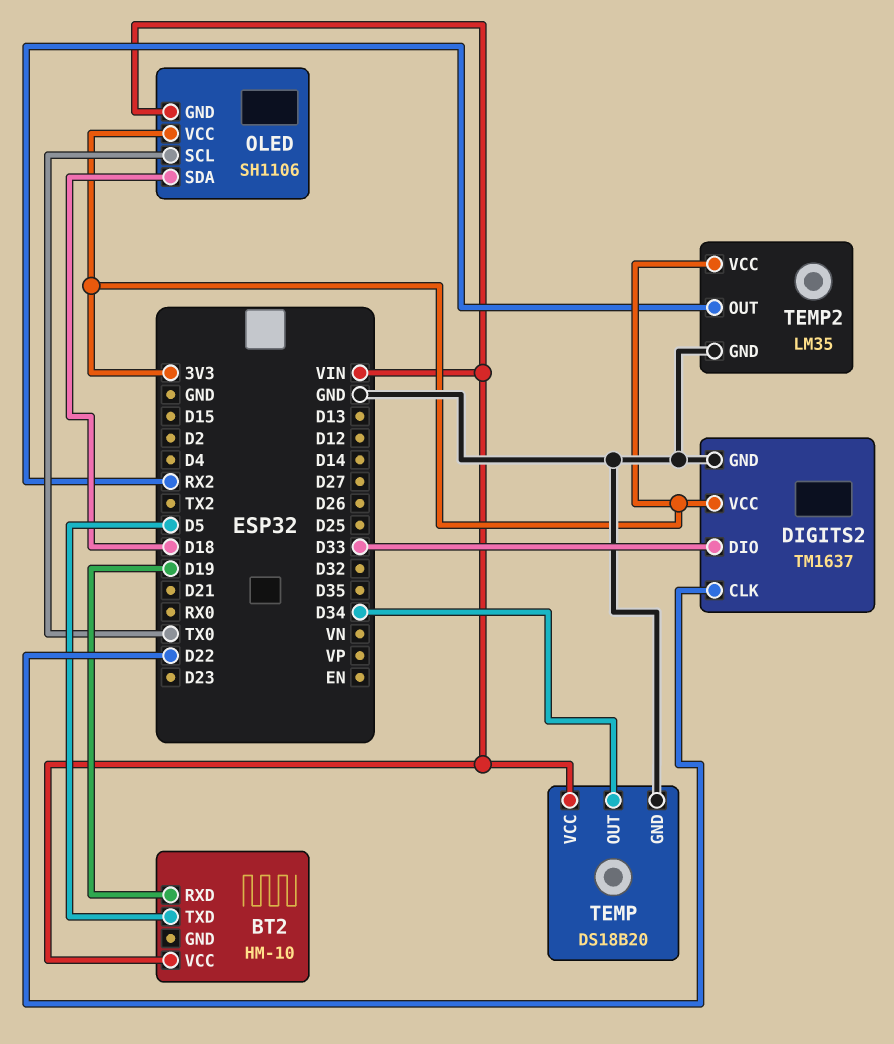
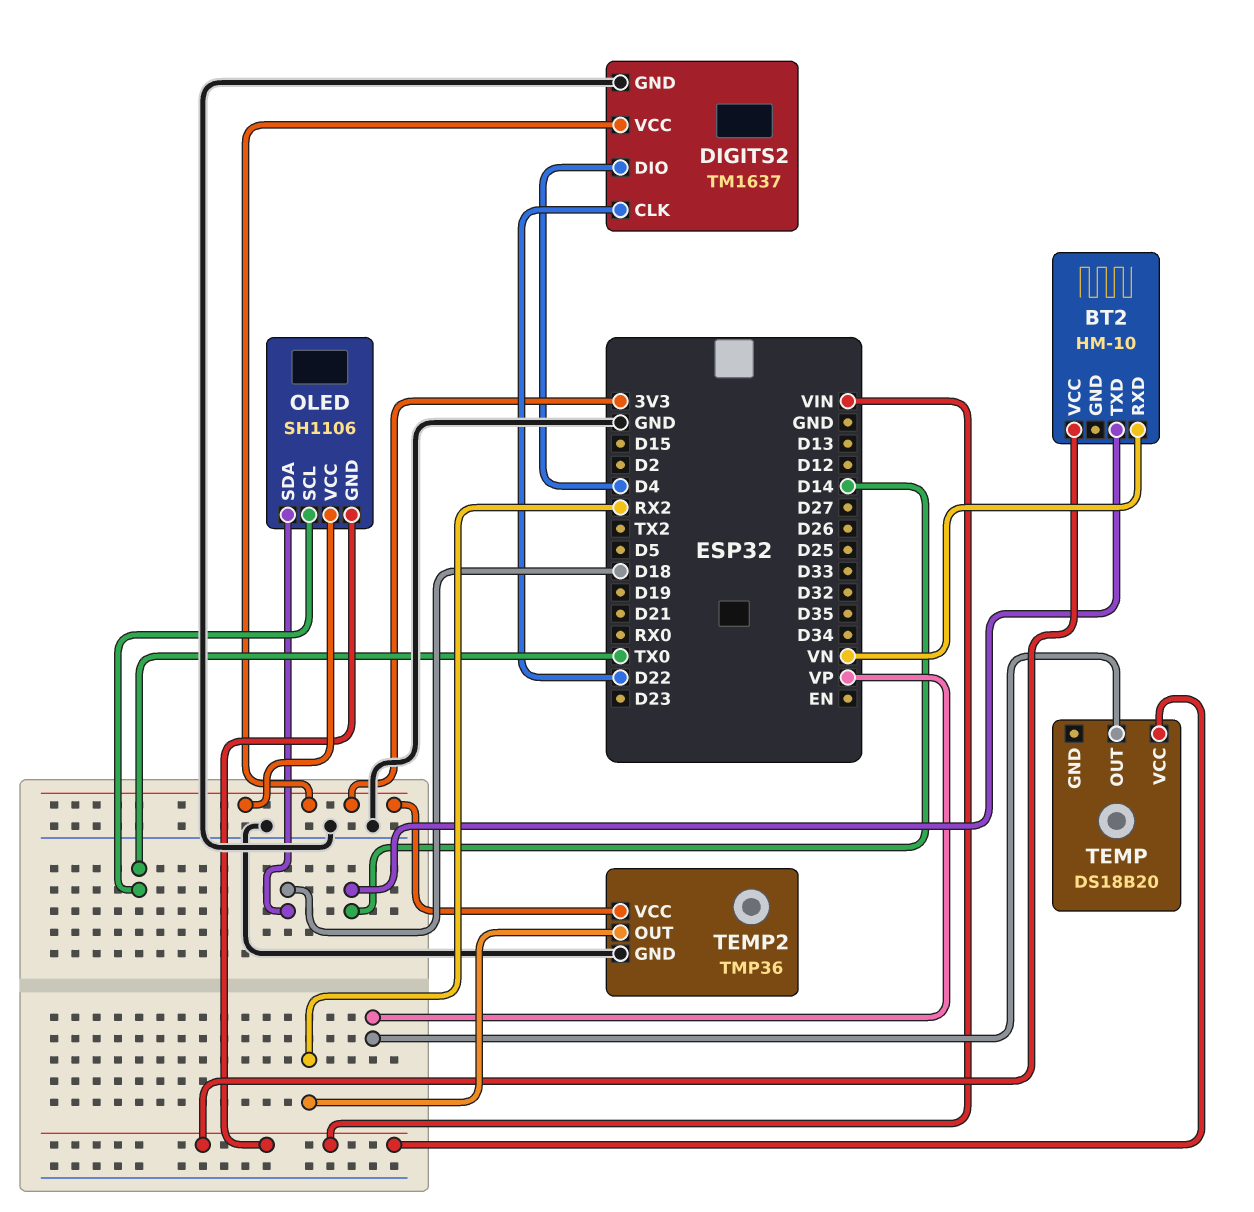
BT2 pin RXD: D19 -> VN
BT2 pin TXD: D5 -> D14
DIGITS2 pin DIO: D33 -> D4
TEMP pin GND: GND -> none
TEMP pin OUT: D34 -> VP
TEMP2: LM35 -> TMP36

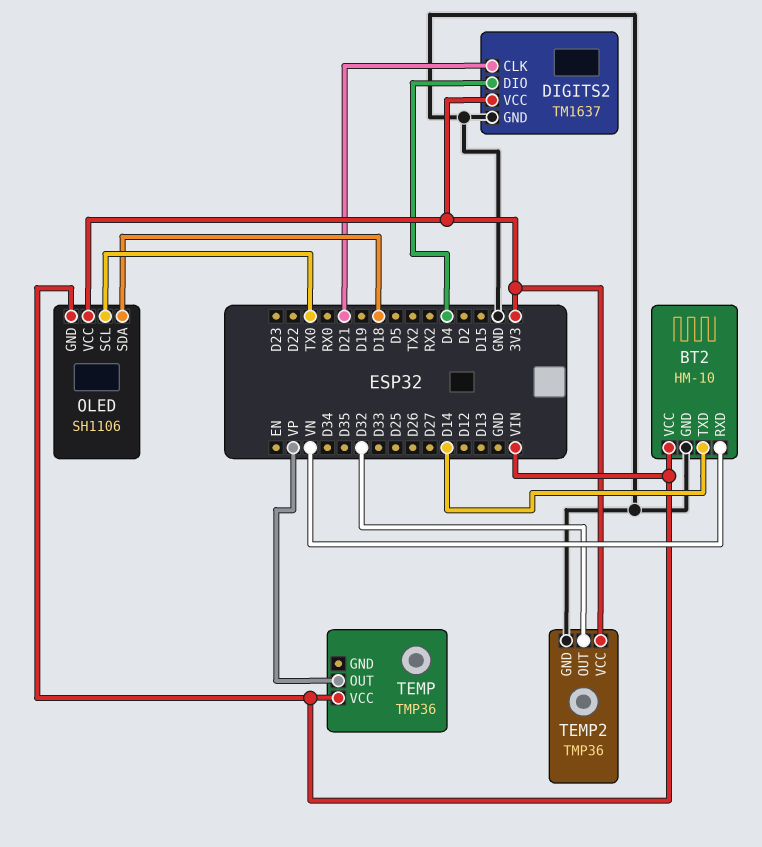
BT2 pin GND: none -> GND
DIGITS2 pin CLK: D22 -> D21
TEMP: DS18B20 -> TMP36
TEMP2 pin OUT: RX2 -> D32

